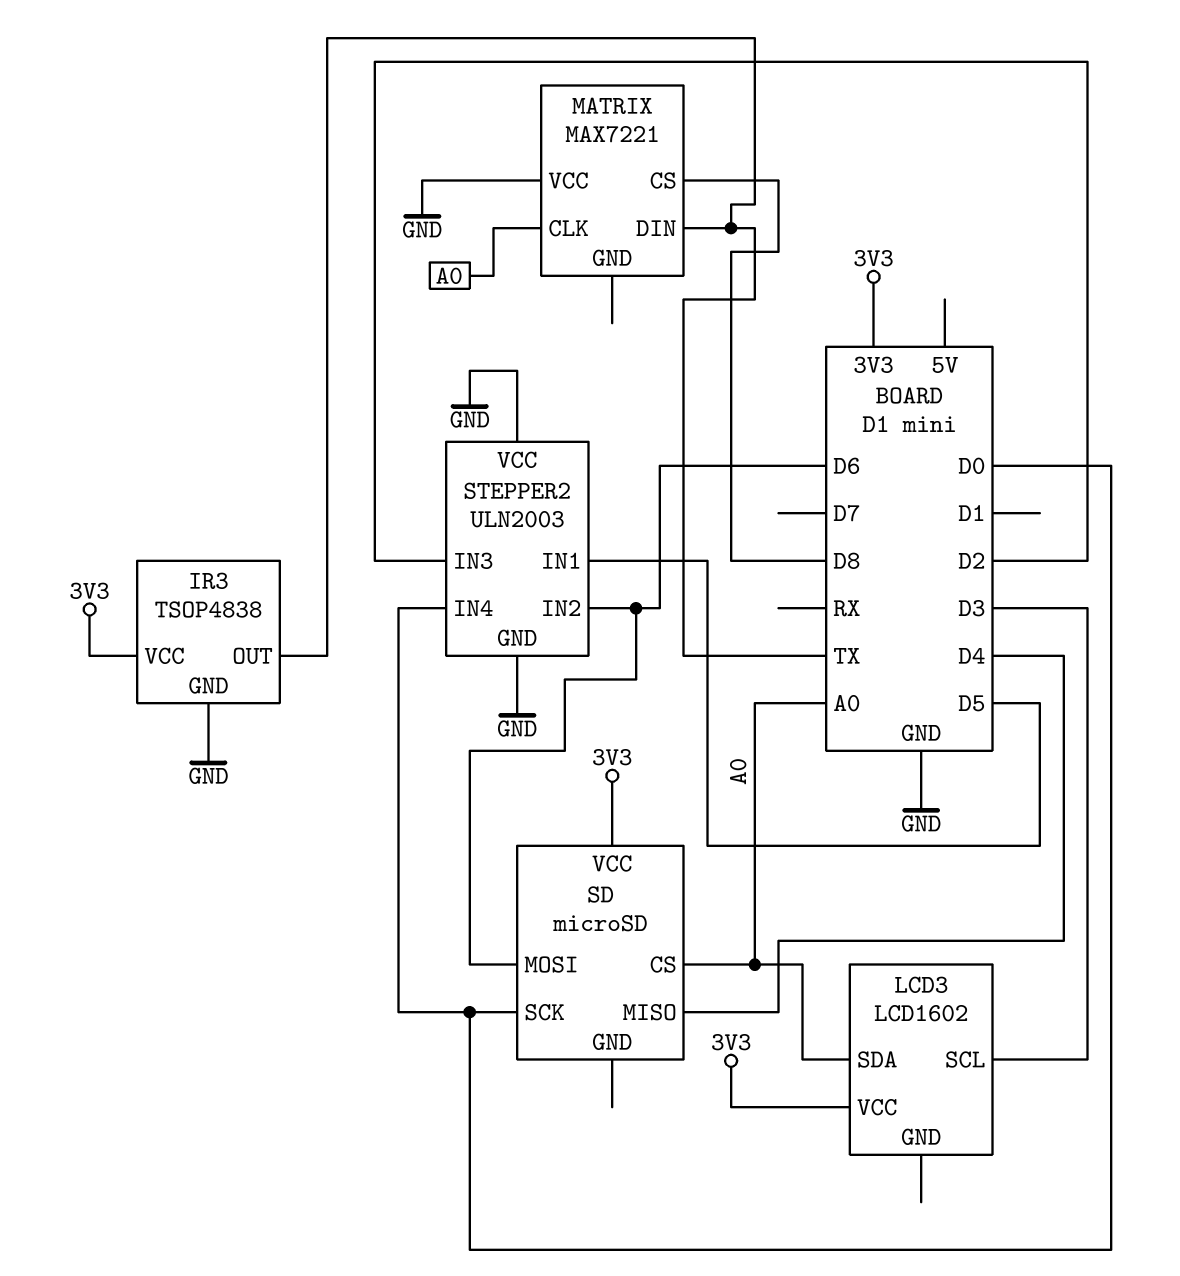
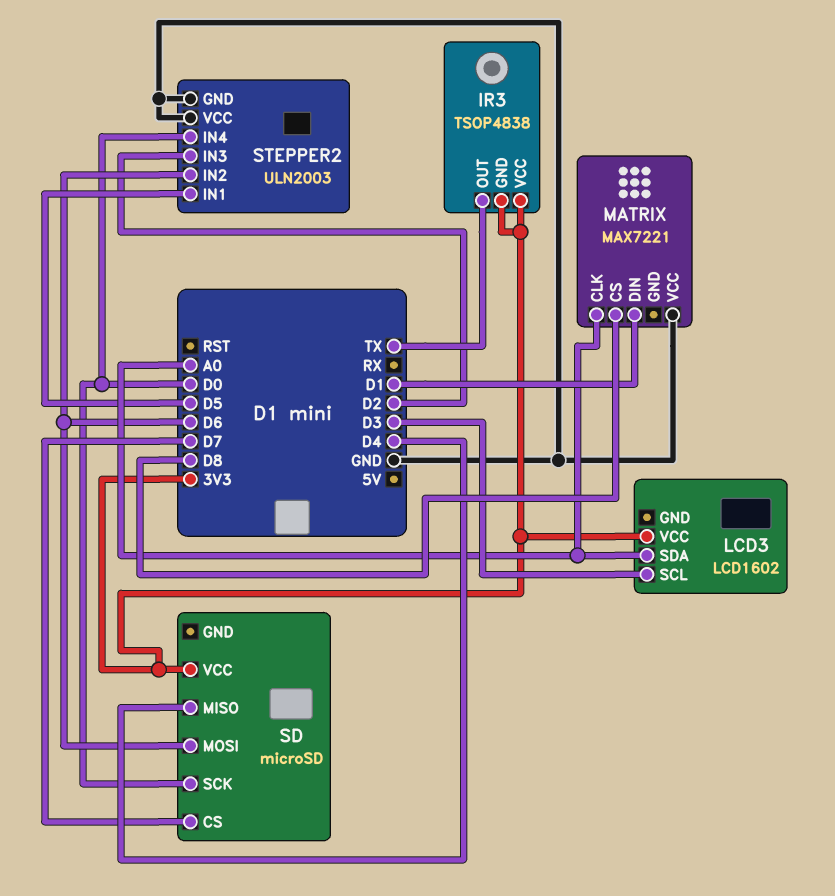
IR3 pin GND: GND -> 3V3
MATRIX pin DIN: TX -> D1
SD pin CS: A0 -> D7

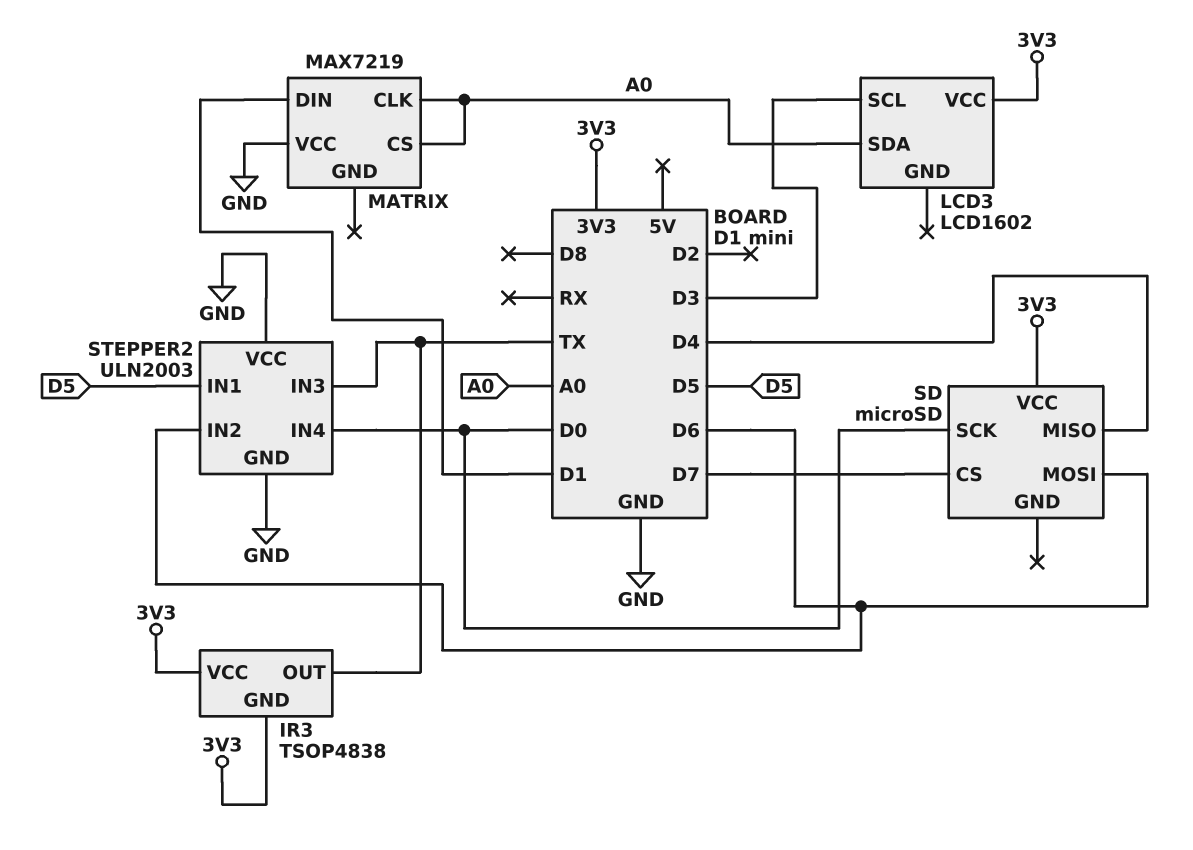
MATRIX: MAX7221 -> MAX7219
MATRIX pin CS: D8 -> A0
STEPPER2 pin IN3: D2 -> TX

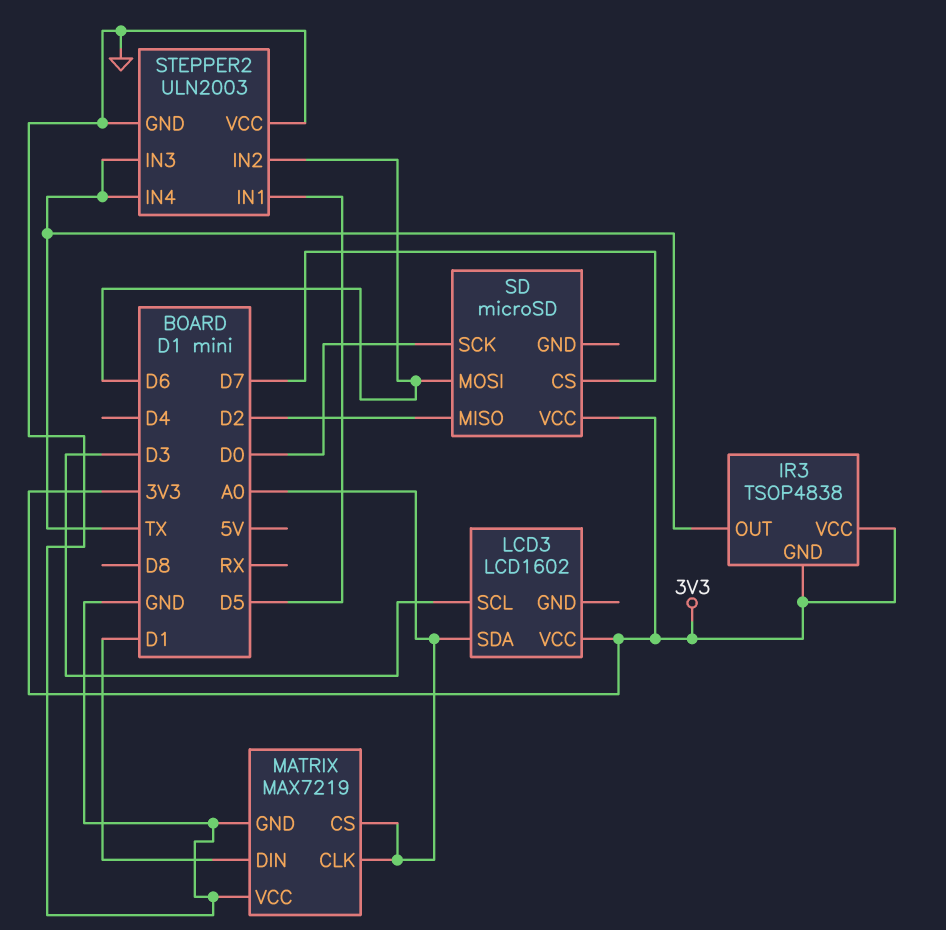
MATRIX pin GND: none -> GND
SD pin MISO: D4 -> D2
STEPPER2 pin IN4: D0 -> TX

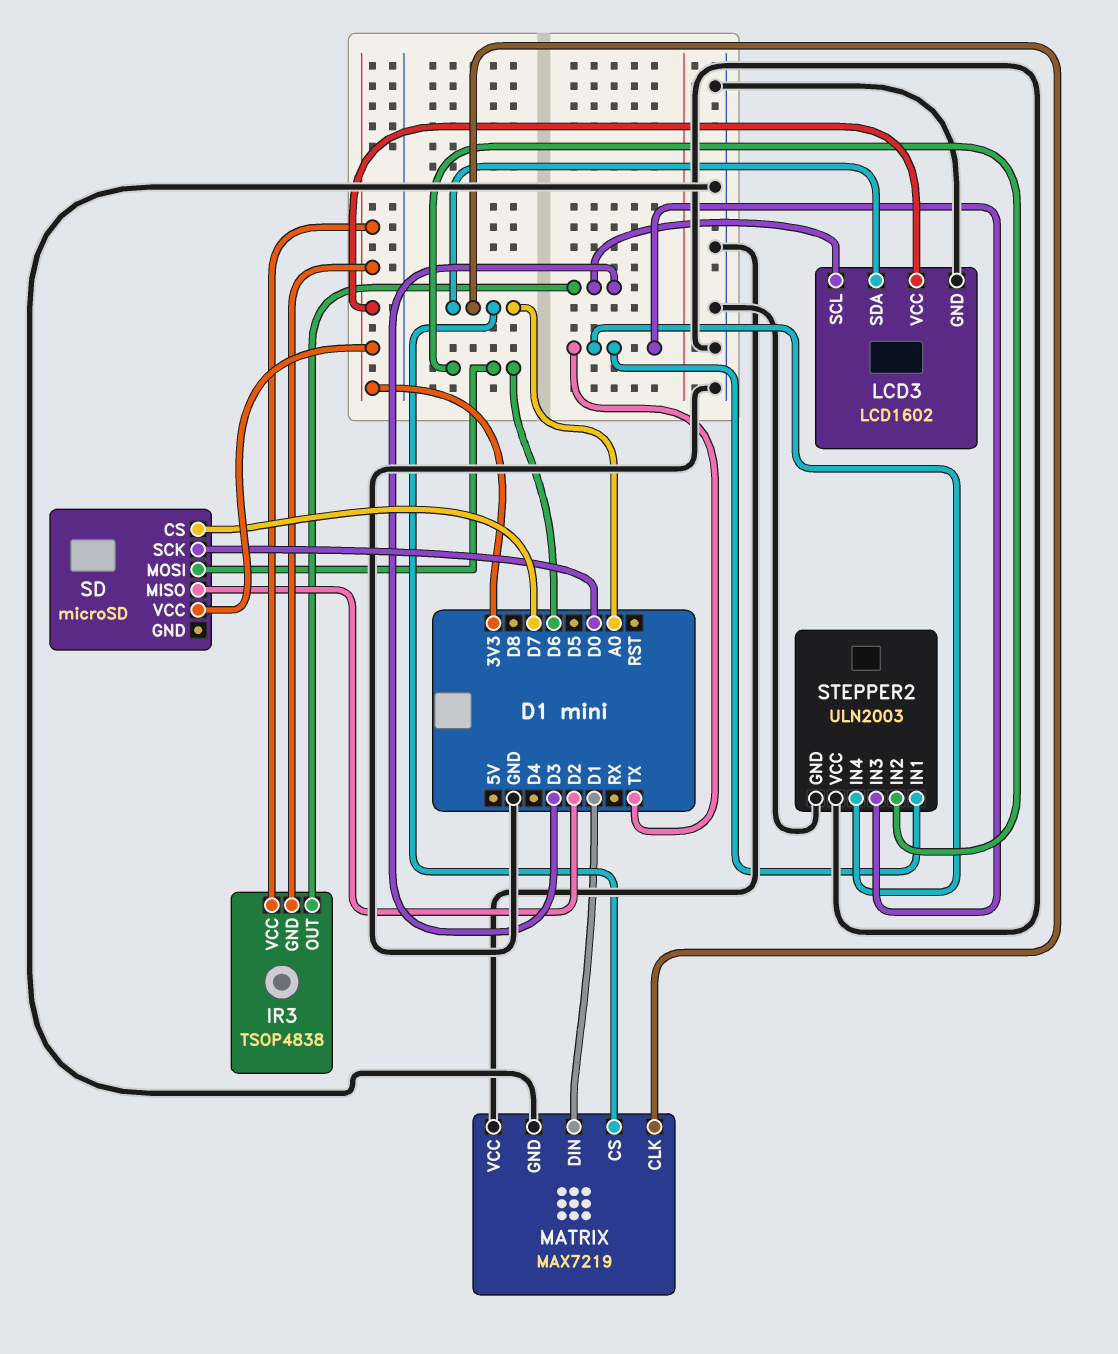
IR3 pin OUT: TX -> D3
LCD3 pin GND: none -> GND
STEPPER2 pin IN1: D5 -> TX

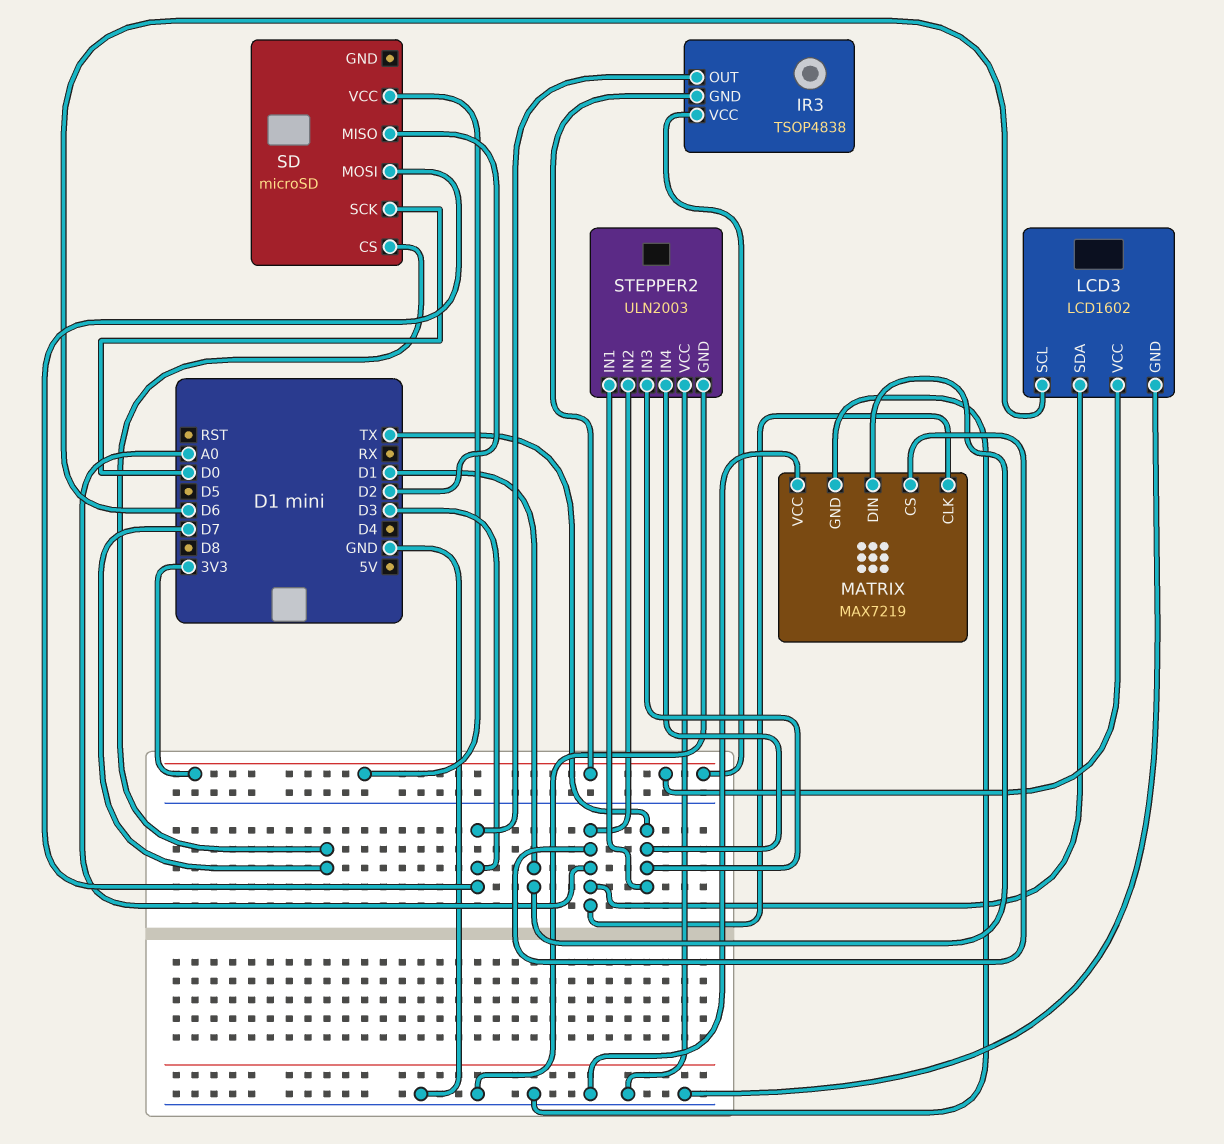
LCD3 pin SCL: D3 -> D6
SD pin MOSI: D6 -> D3
STEPPER2 pin IN2: D6 -> A0

